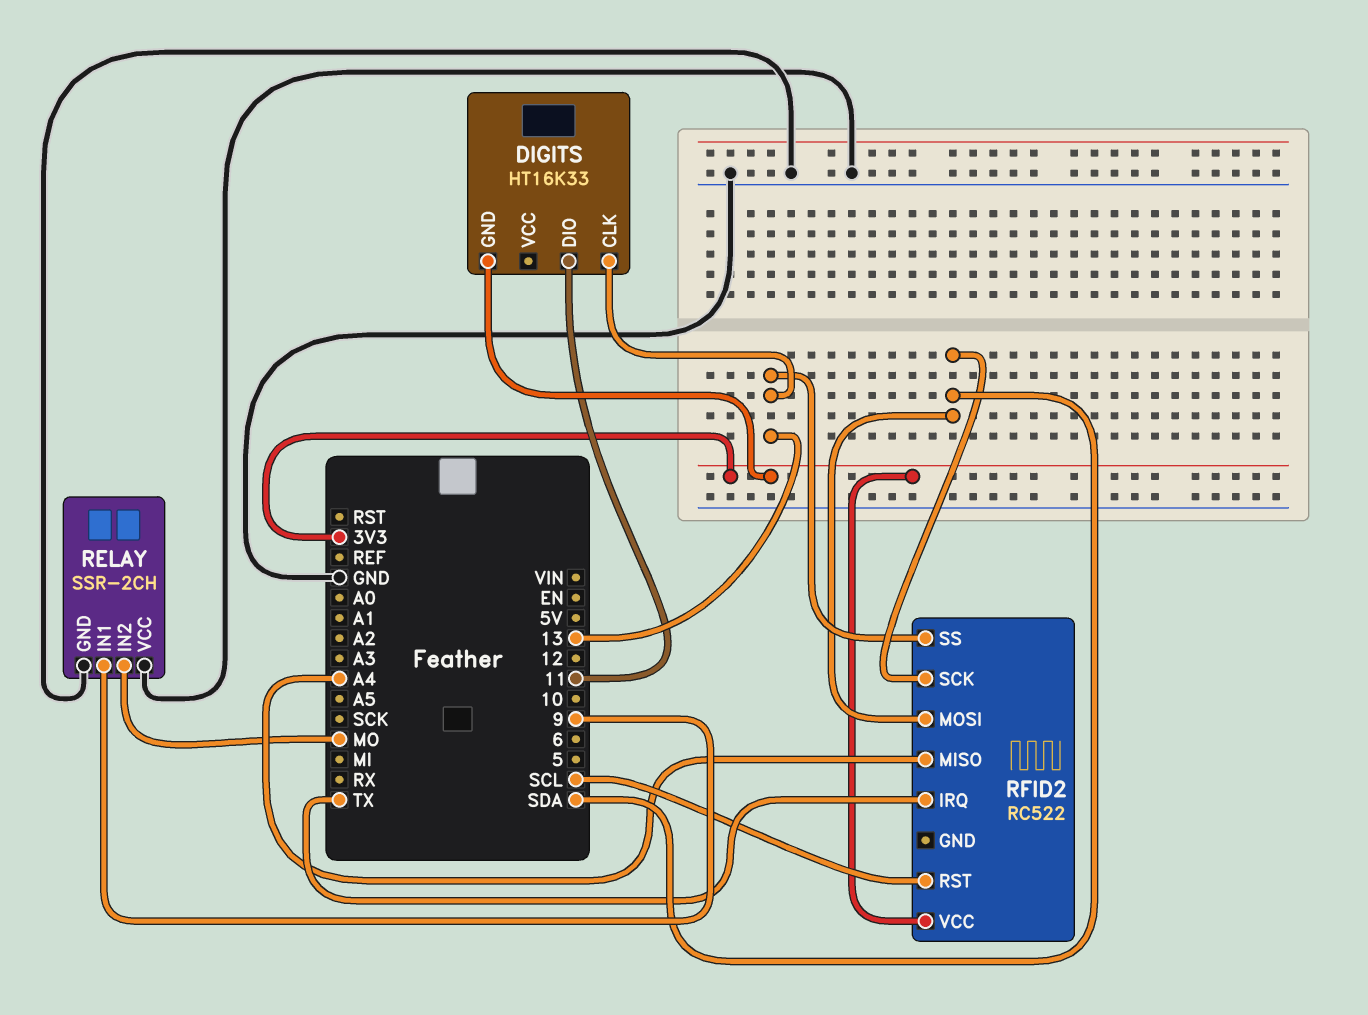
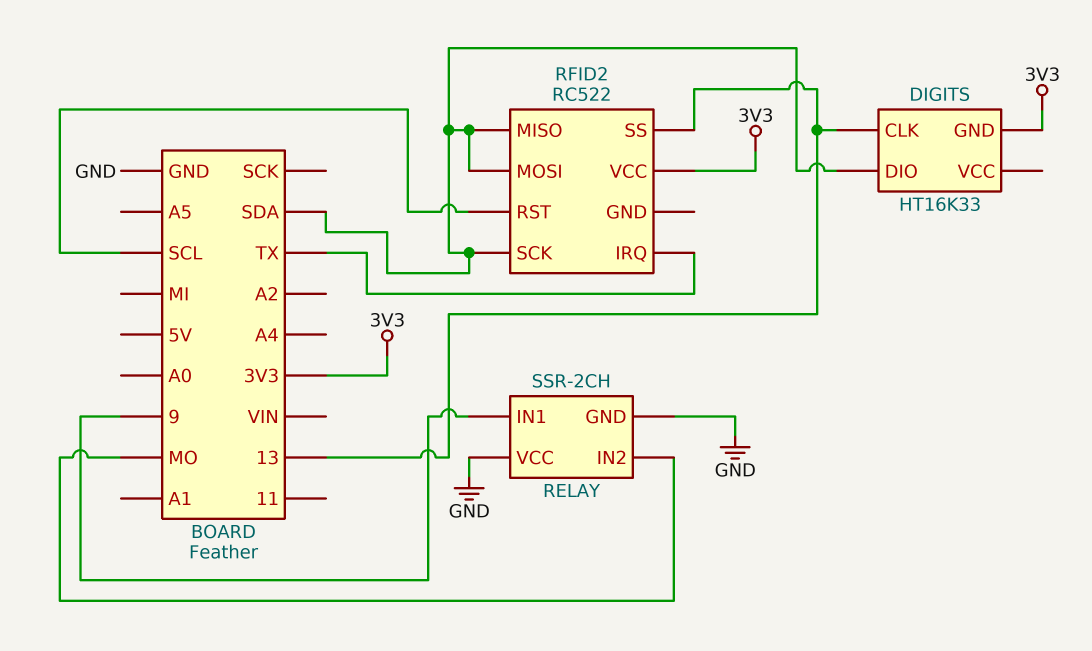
DIGITS pin DIO: 11 -> SDA
RFID2 pin MISO: A4 -> SDA

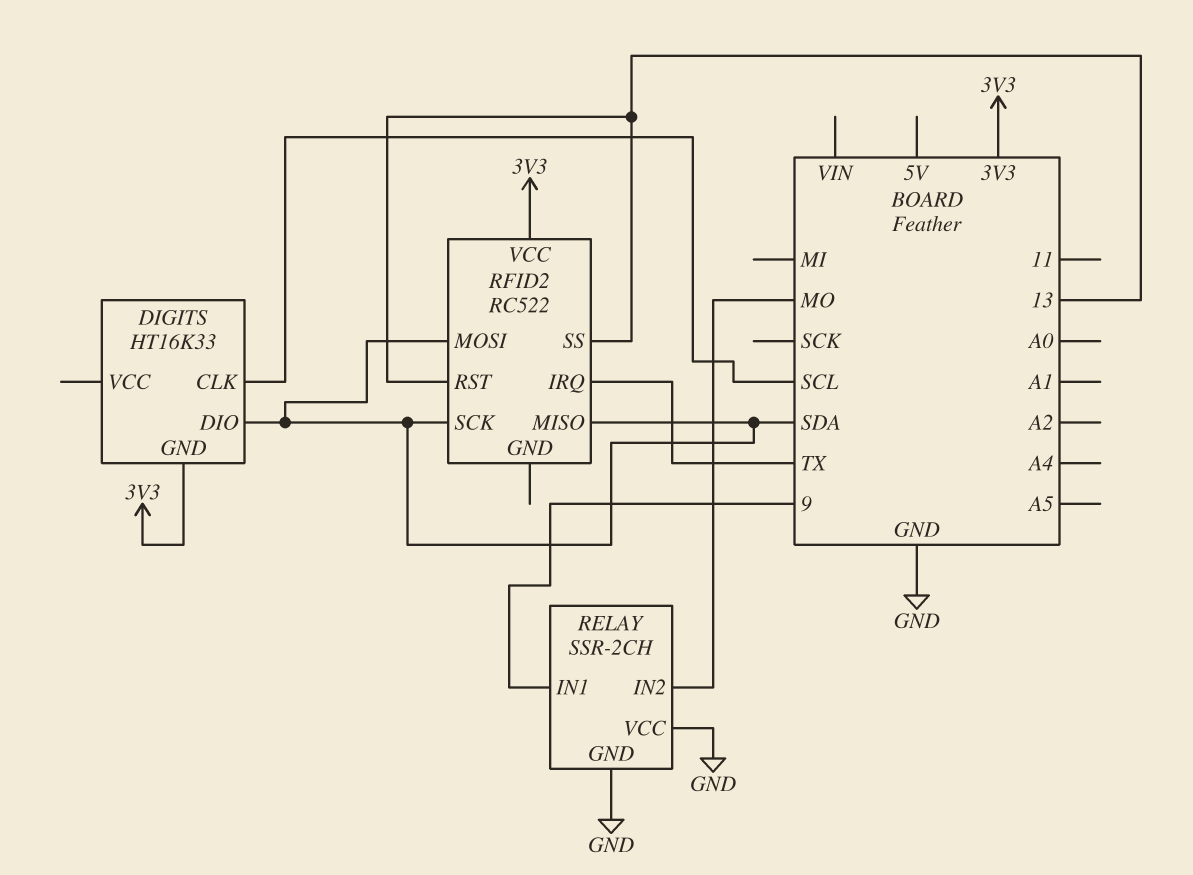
DIGITS pin CLK: 13 -> SCL
RFID2 pin RST: SCL -> 13

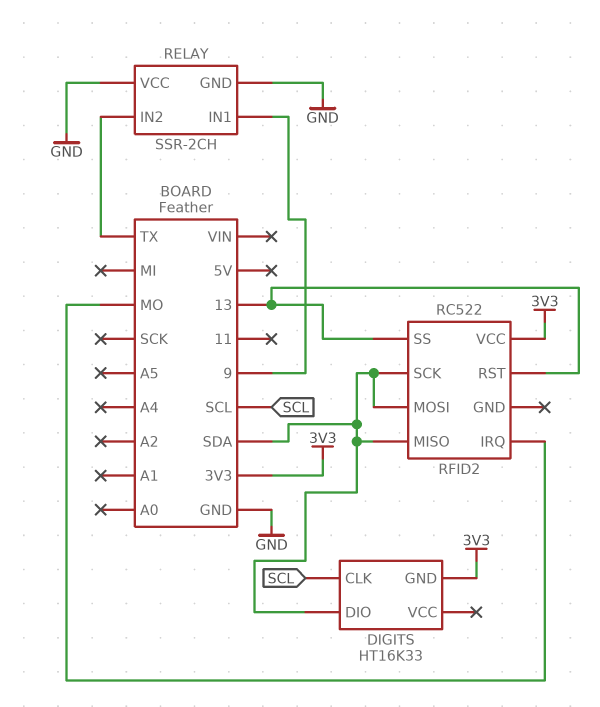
RELAY pin IN2: MO -> TX
RFID2 pin IRQ: TX -> MO

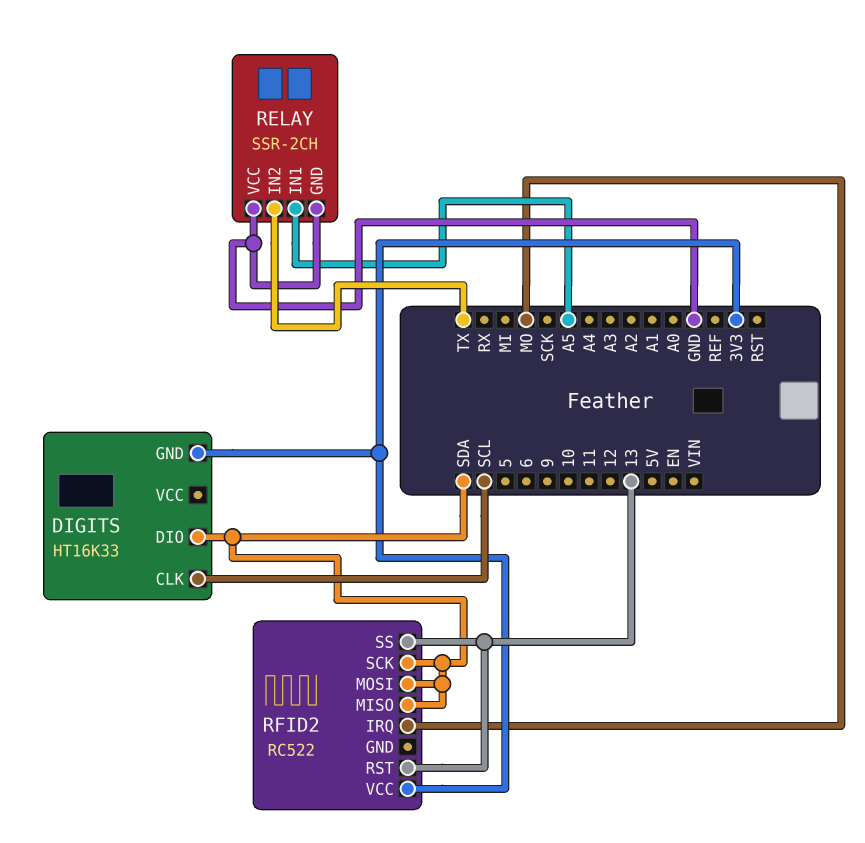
RELAY pin IN1: 9 -> A5

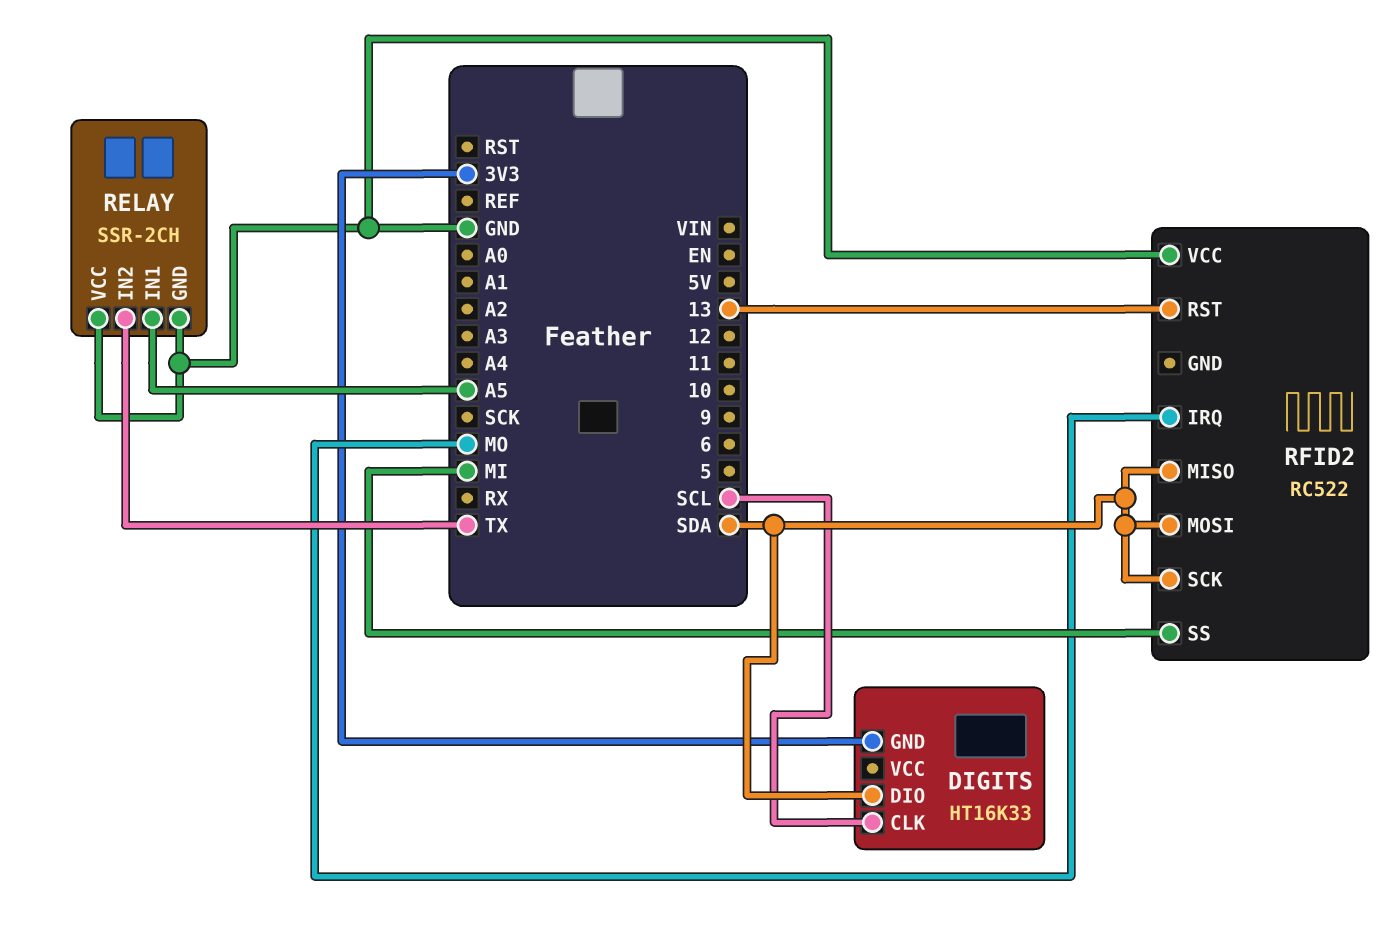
RFID2 pin SS: 13 -> MI
RFID2 pin VCC: 3V3 -> GND

